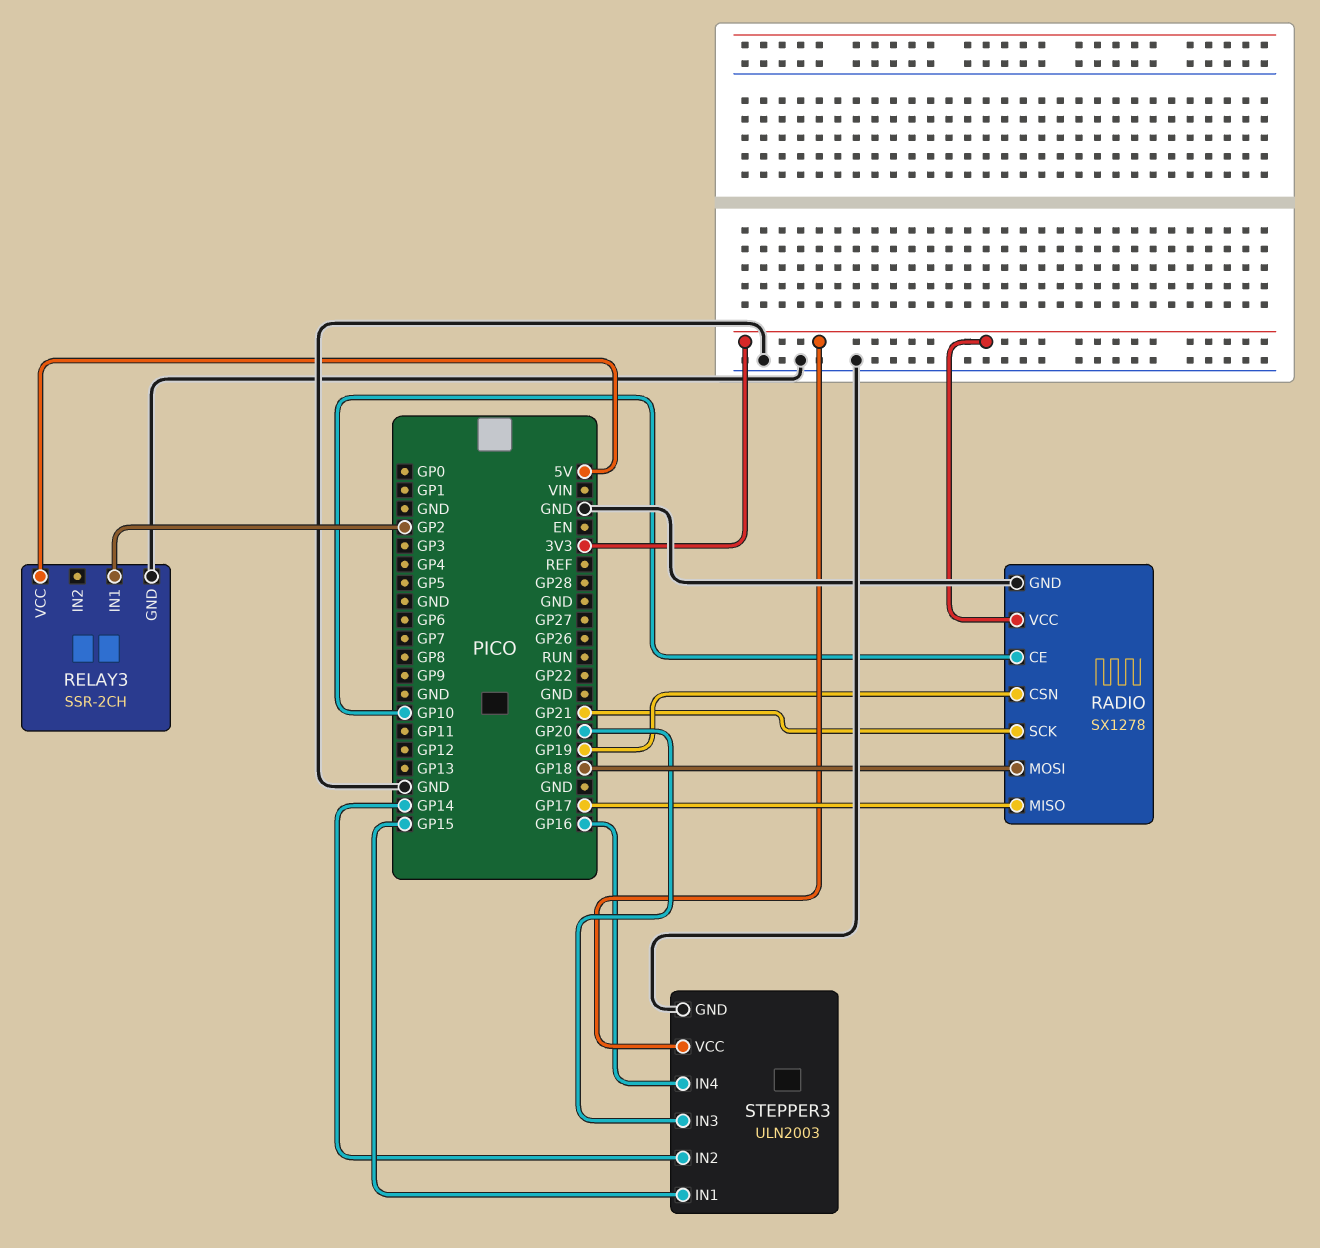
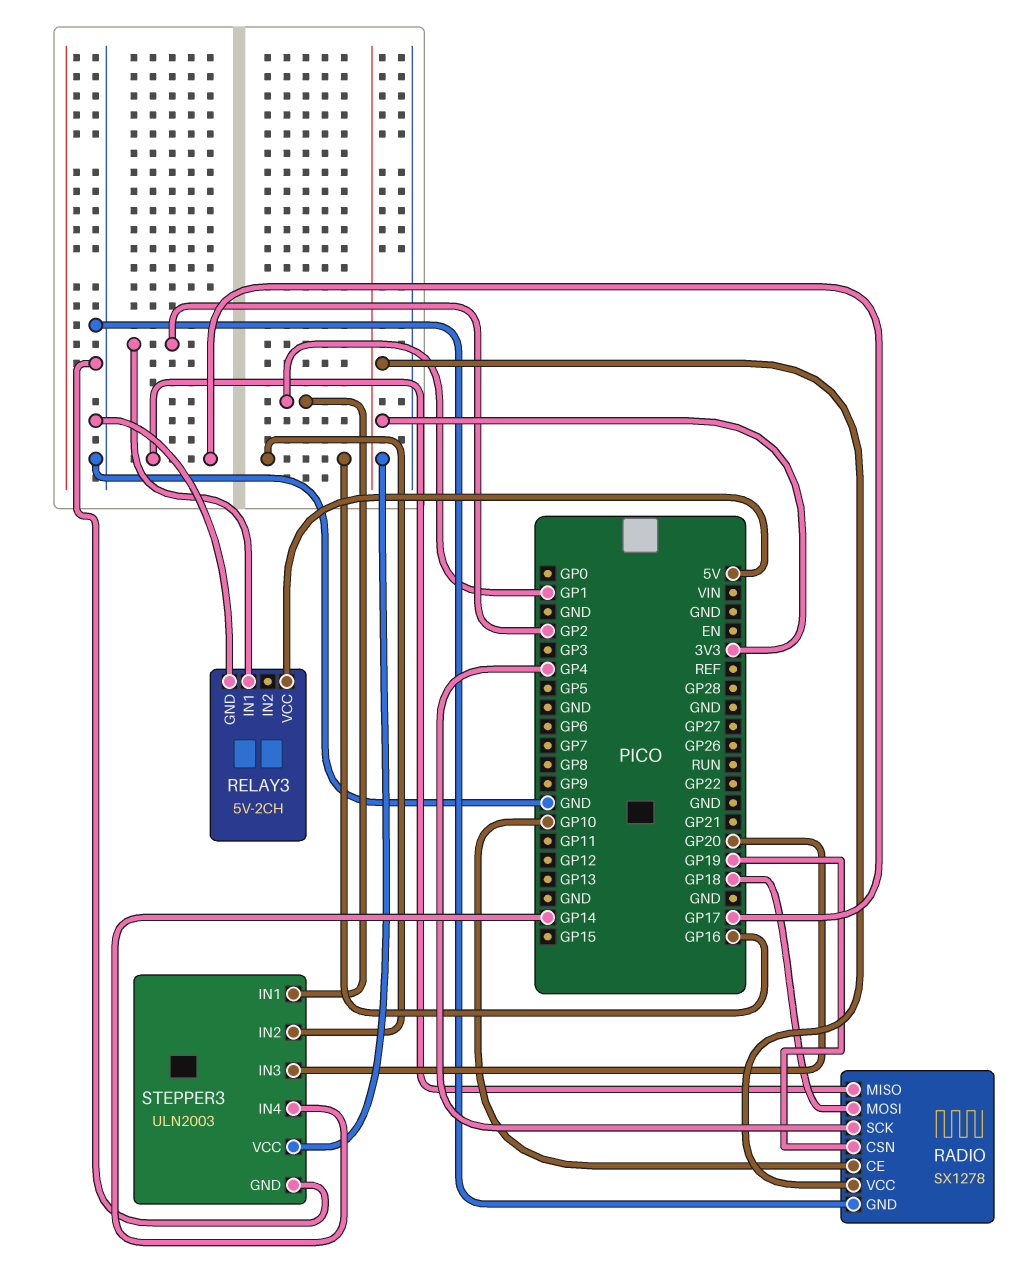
RADIO pin SCK: GP21 -> GP4
RELAY3: SSR-2CH -> 5V-2CH
STEPPER3 pin IN1: GP15 -> GP1
STEPPER3 pin IN2: GP14 -> GP16
STEPPER3 pin IN4: GP16 -> GP14

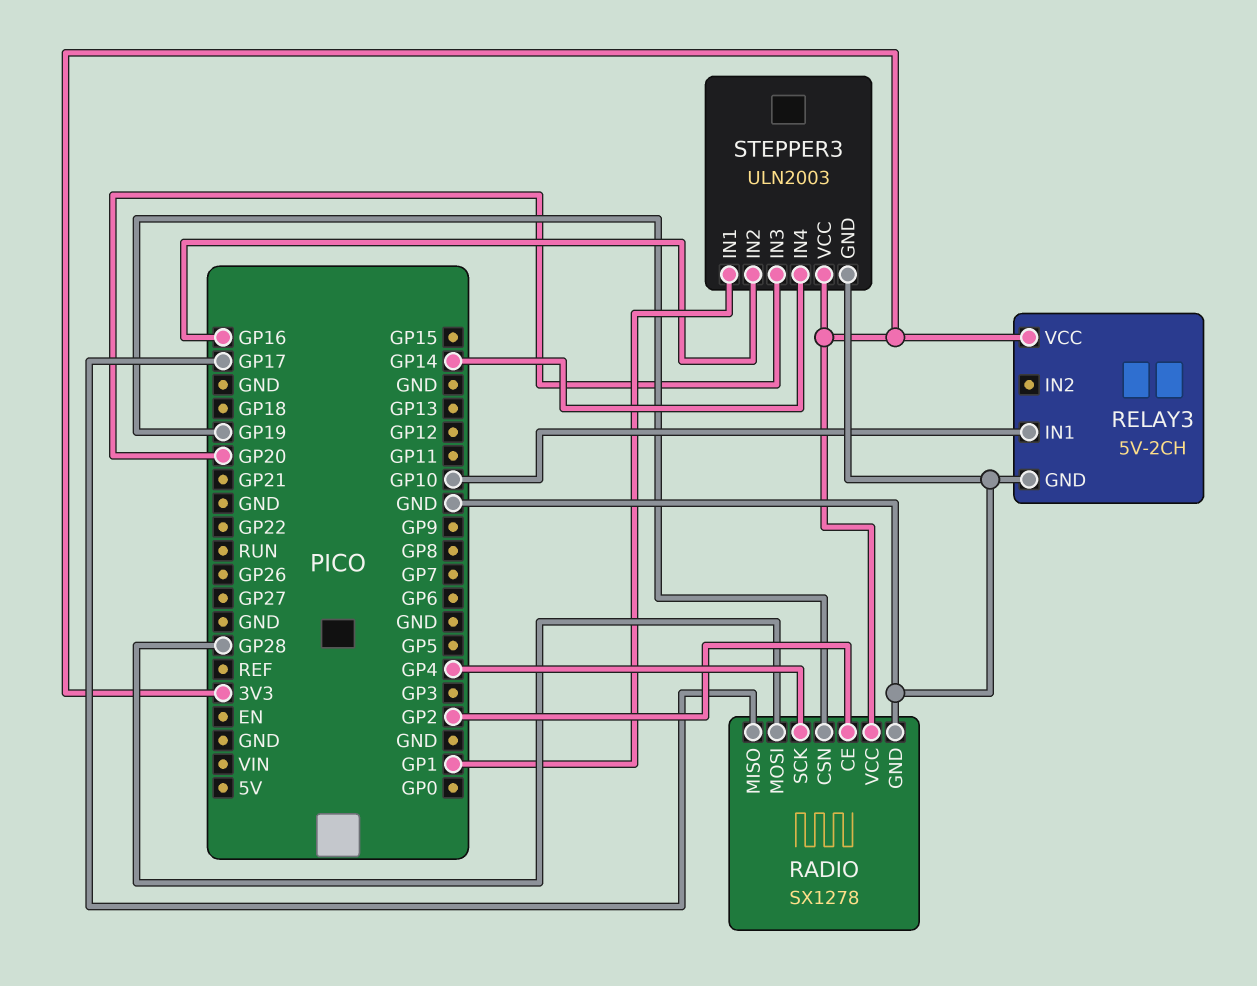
RADIO pin CE: GP10 -> GP2
RADIO pin MOSI: GP18 -> GP28
RELAY3 pin IN1: GP2 -> GP10
RELAY3 pin VCC: 5V -> 3V3

